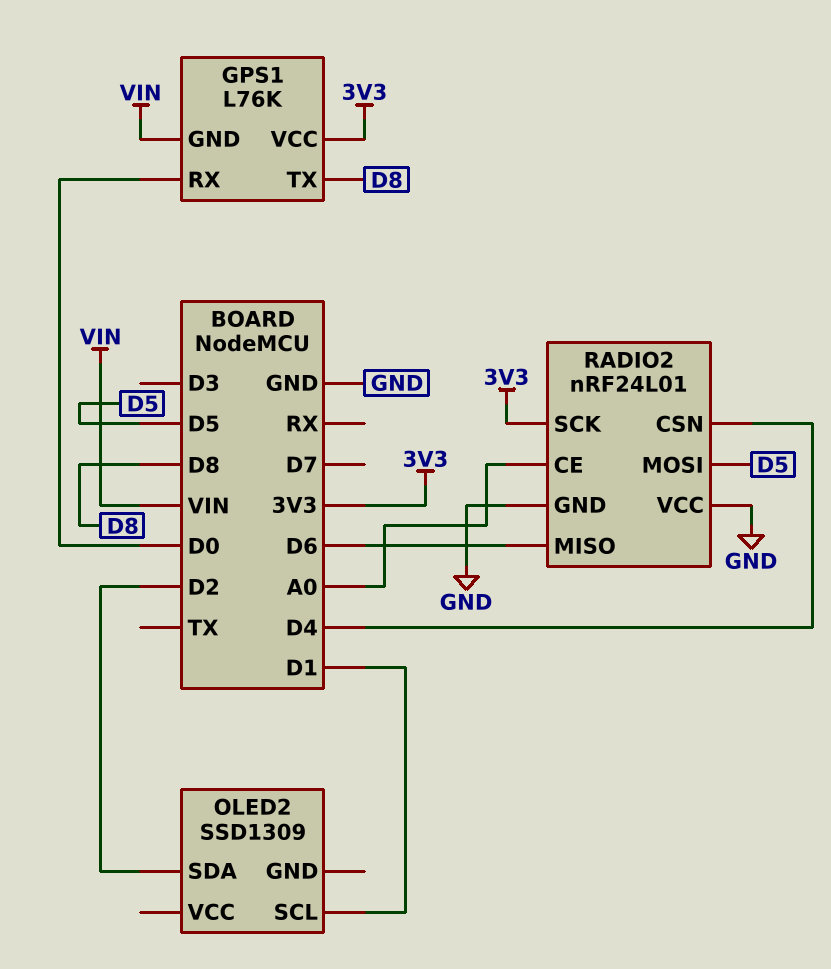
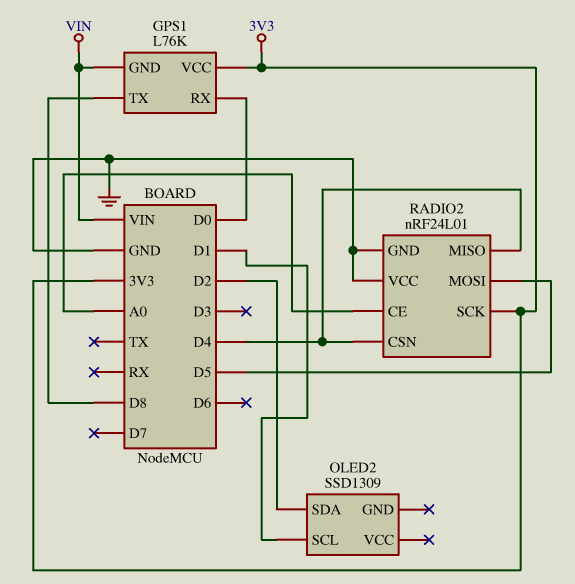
RADIO2 pin MISO: D6 -> D4

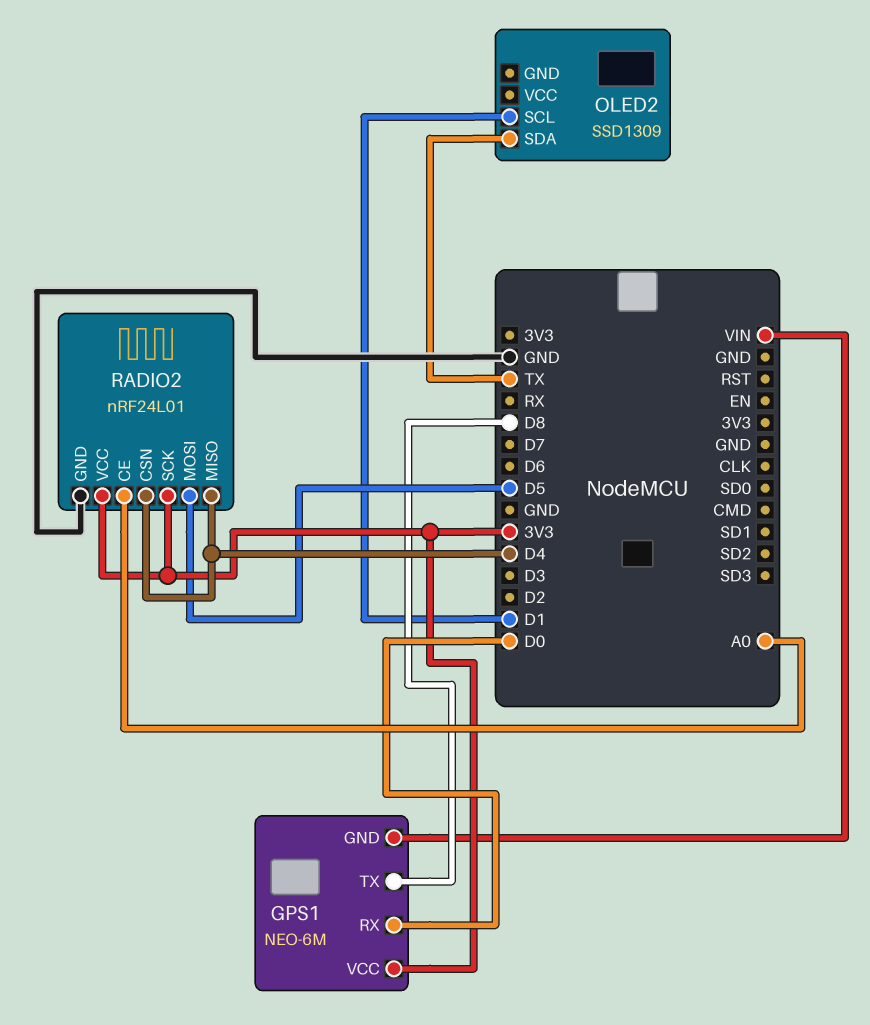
GPS1: L76K -> NEO-6M
OLED2 pin SDA: D2 -> TX
RADIO2 pin VCC: GND -> 3V3

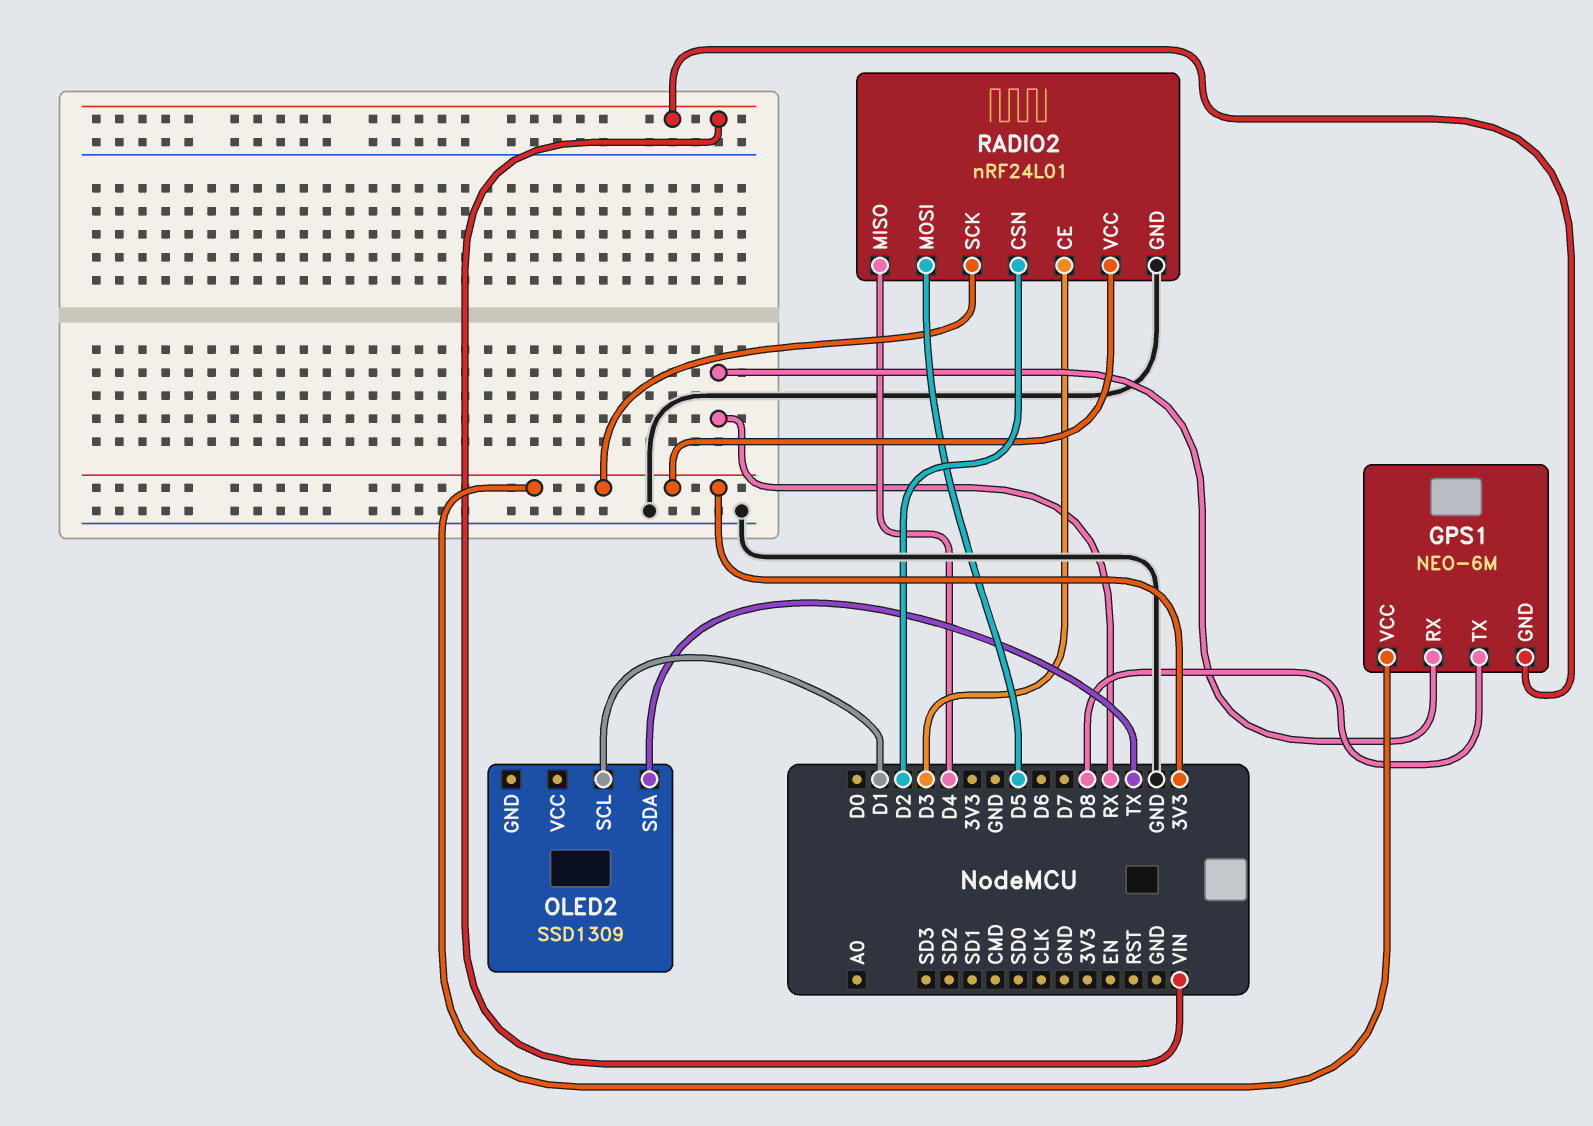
GPS1 pin RX: D0 -> RX
RADIO2 pin CE: A0 -> D3
RADIO2 pin CSN: D4 -> D2

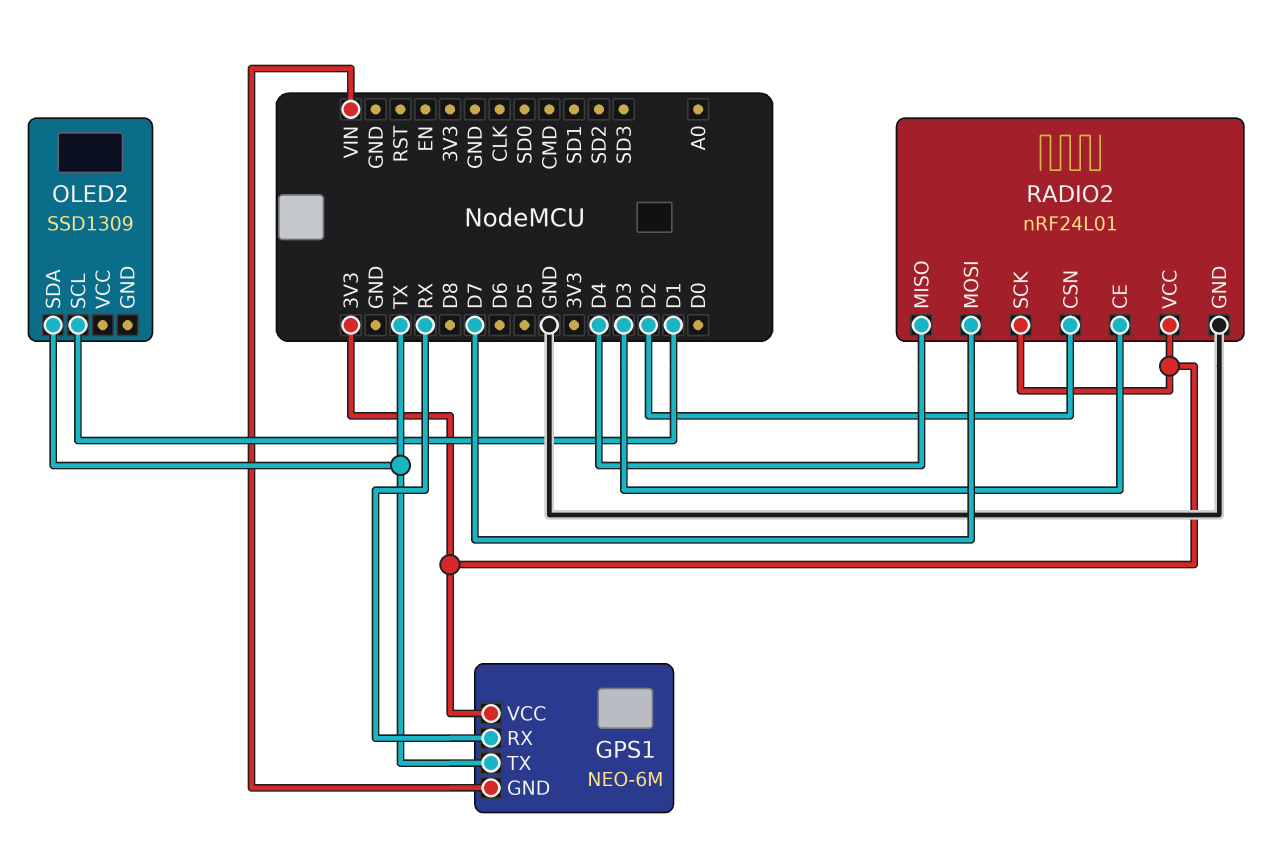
GPS1 pin TX: D8 -> TX
RADIO2 pin MOSI: D5 -> D7

